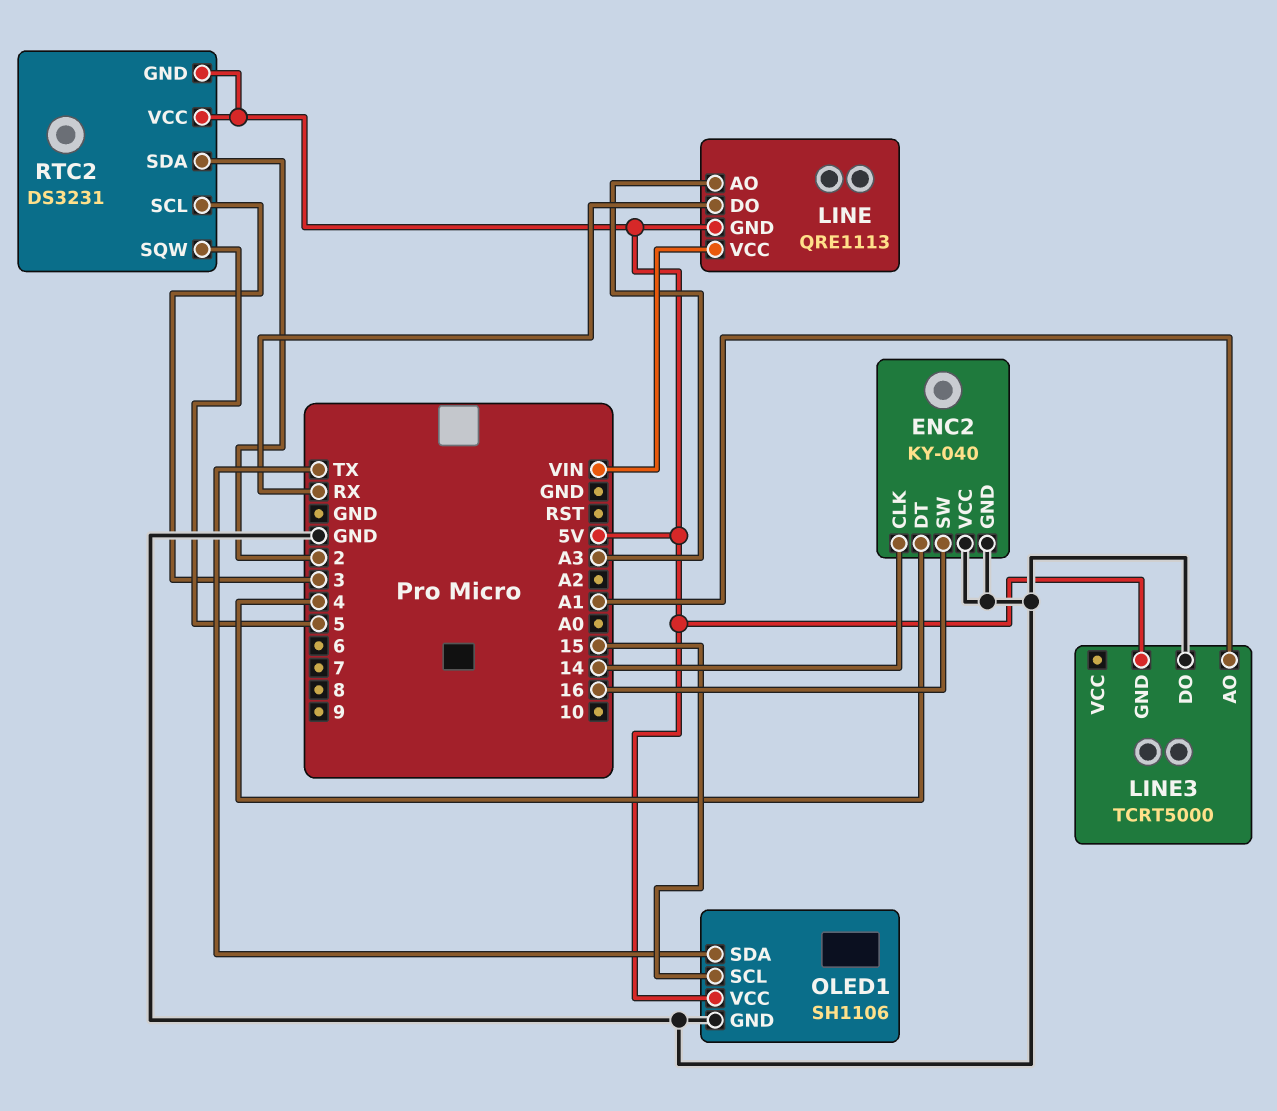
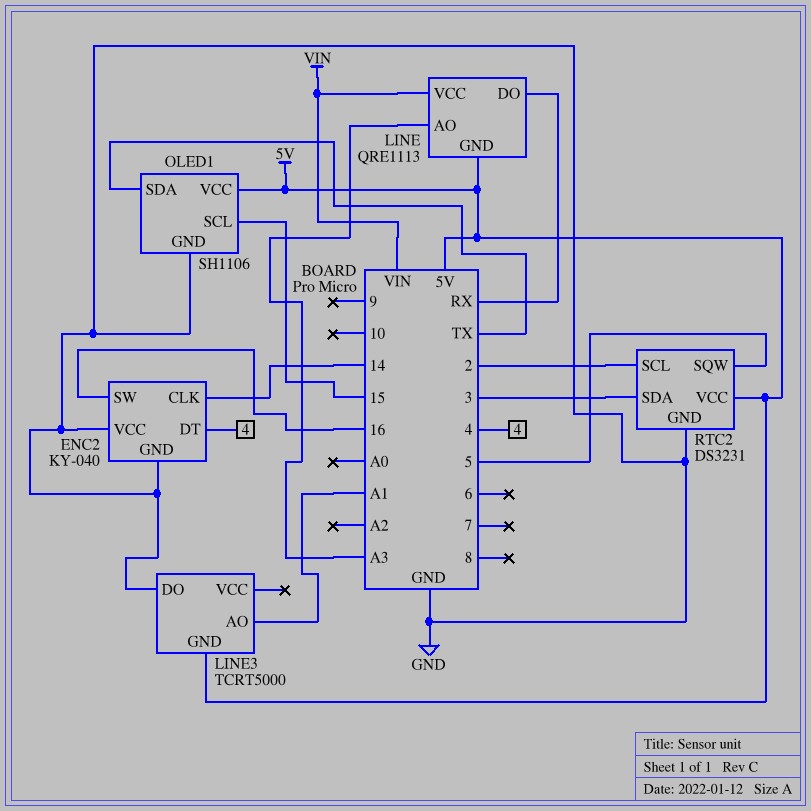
RTC2 pin GND: 5V -> GND
RTC2 pin SCL: 3 -> 2
RTC2 pin SDA: 2 -> 3

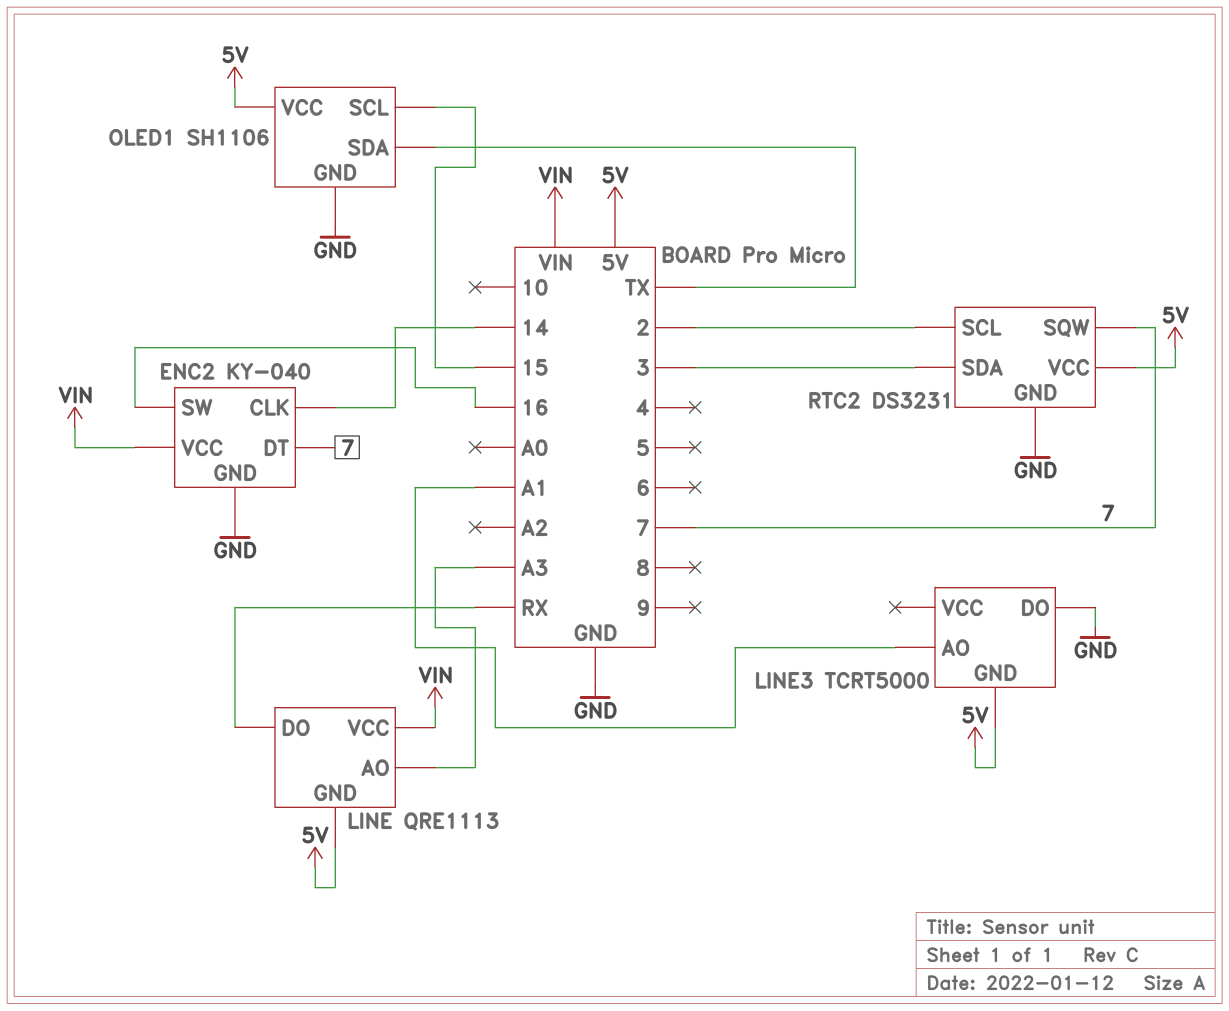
ENC2 pin DT: 4 -> 7
ENC2 pin VCC: GND -> VIN
RTC2 pin SQW: 5 -> 7

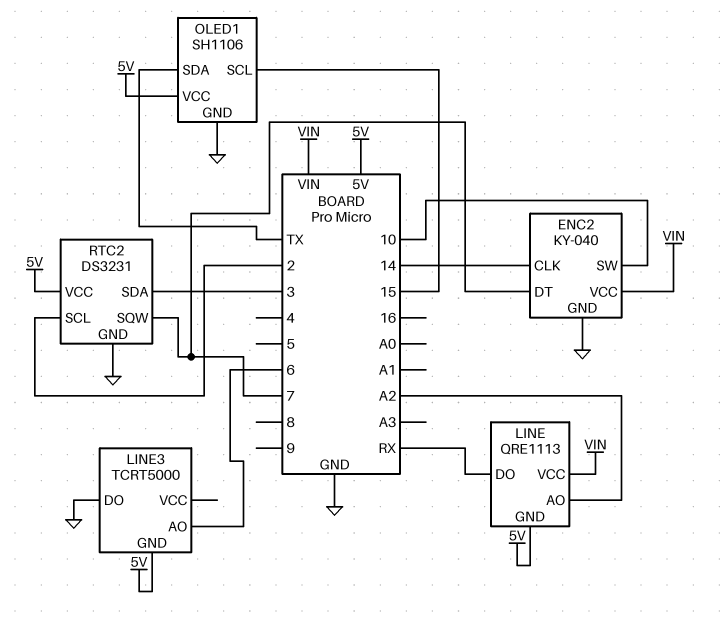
ENC2 pin SW: 16 -> 10
LINE pin AO: A3 -> A2
LINE3 pin AO: A1 -> 6

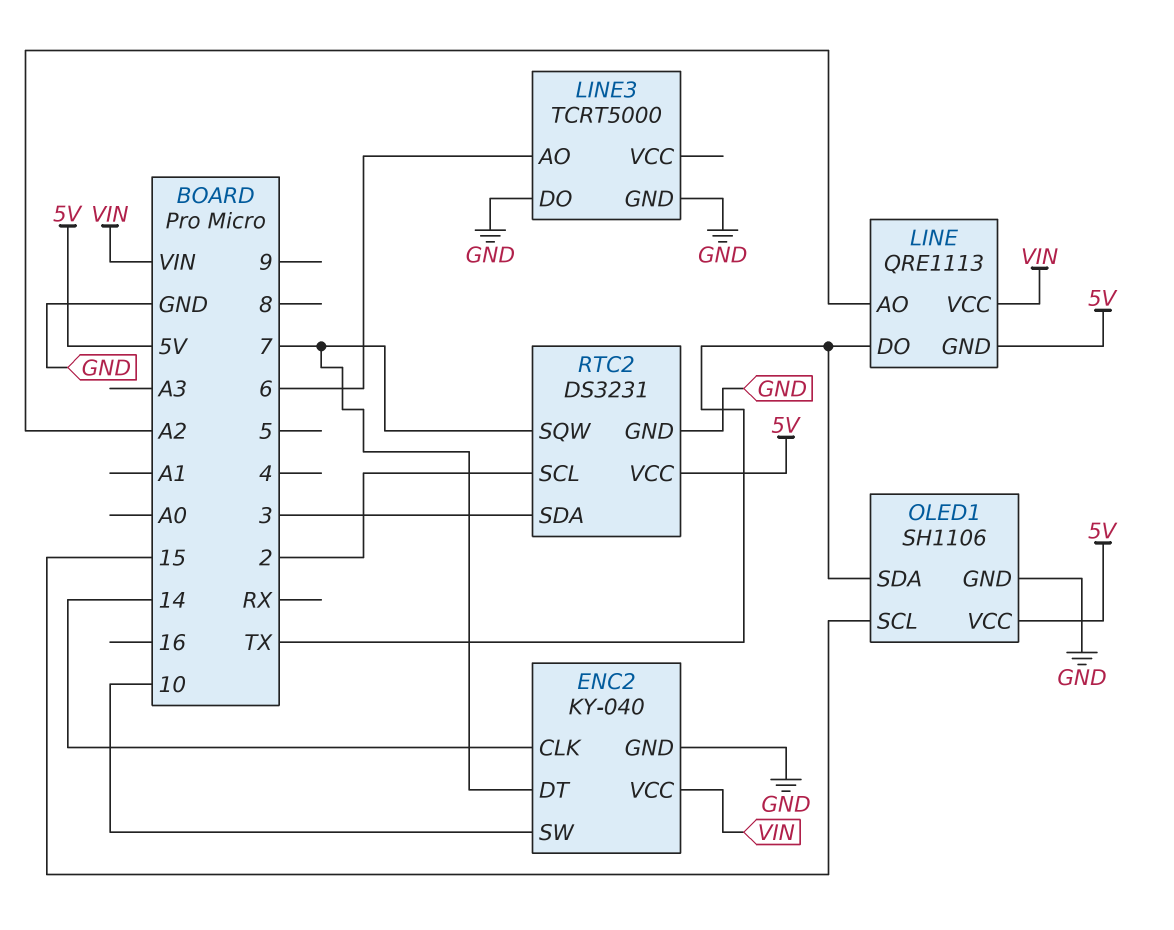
LINE pin DO: RX -> TX
LINE3 pin GND: 5V -> GND

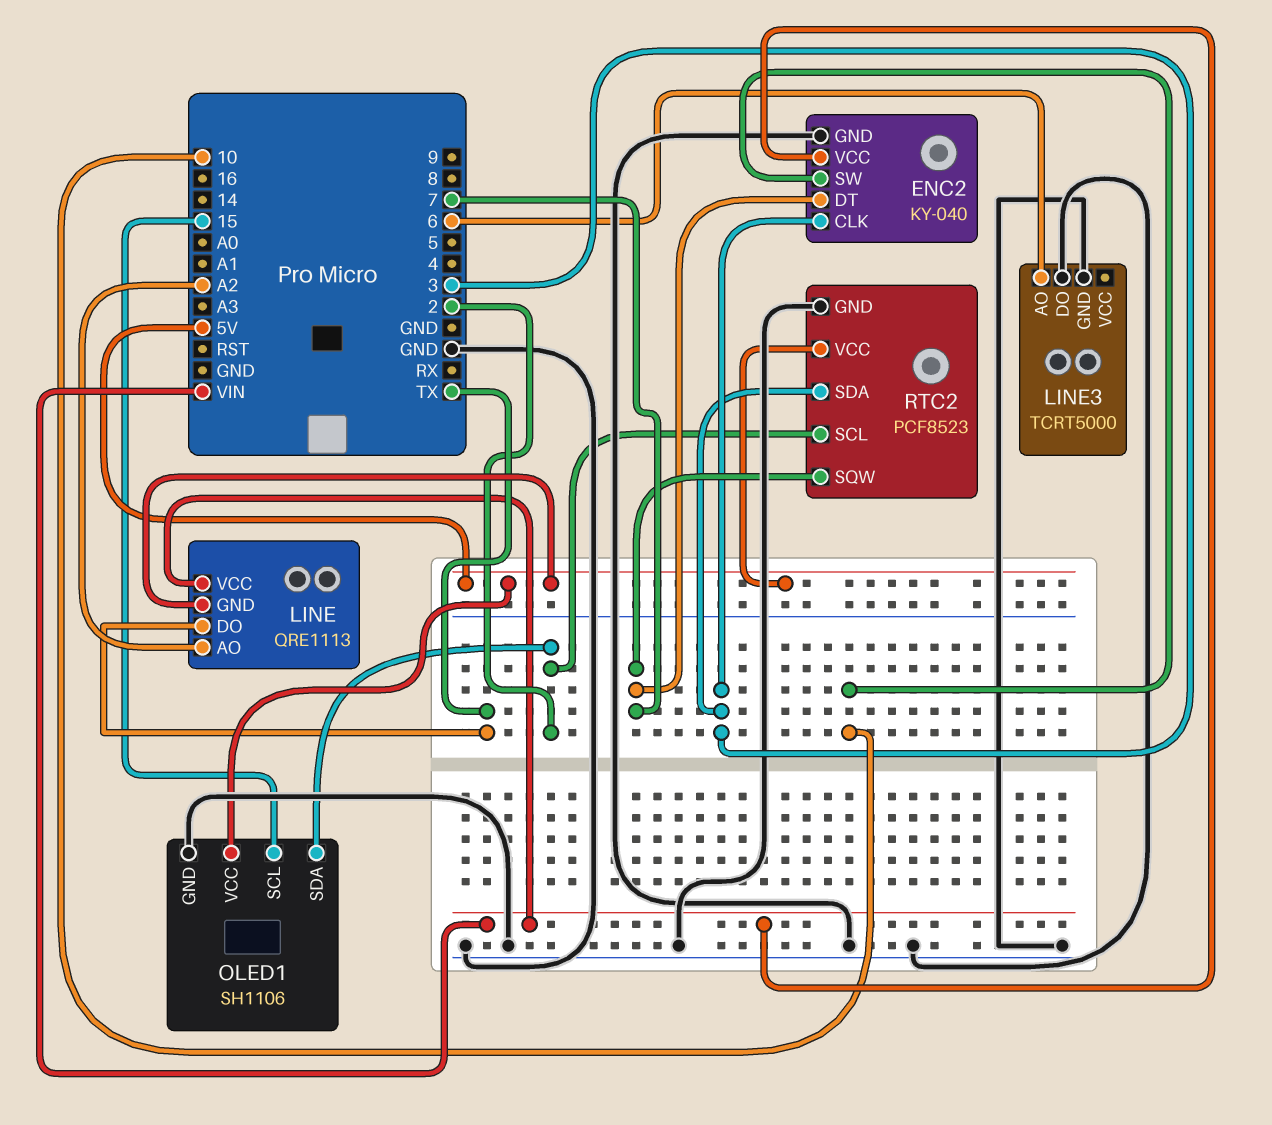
ENC2 pin CLK: 14 -> 3
OLED1 pin SDA: TX -> 2
RTC2: DS3231 -> PCF8523

